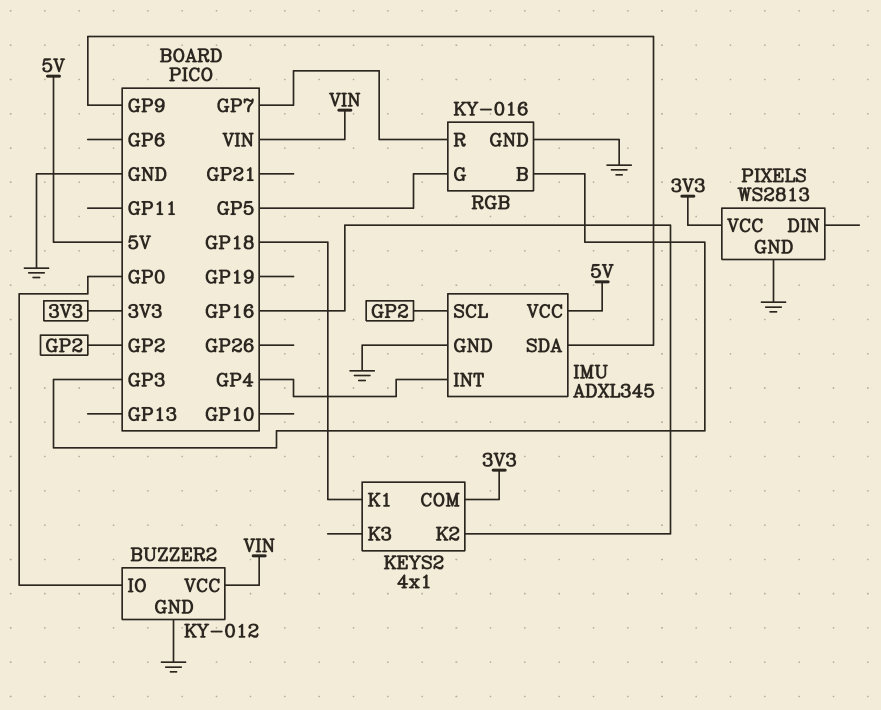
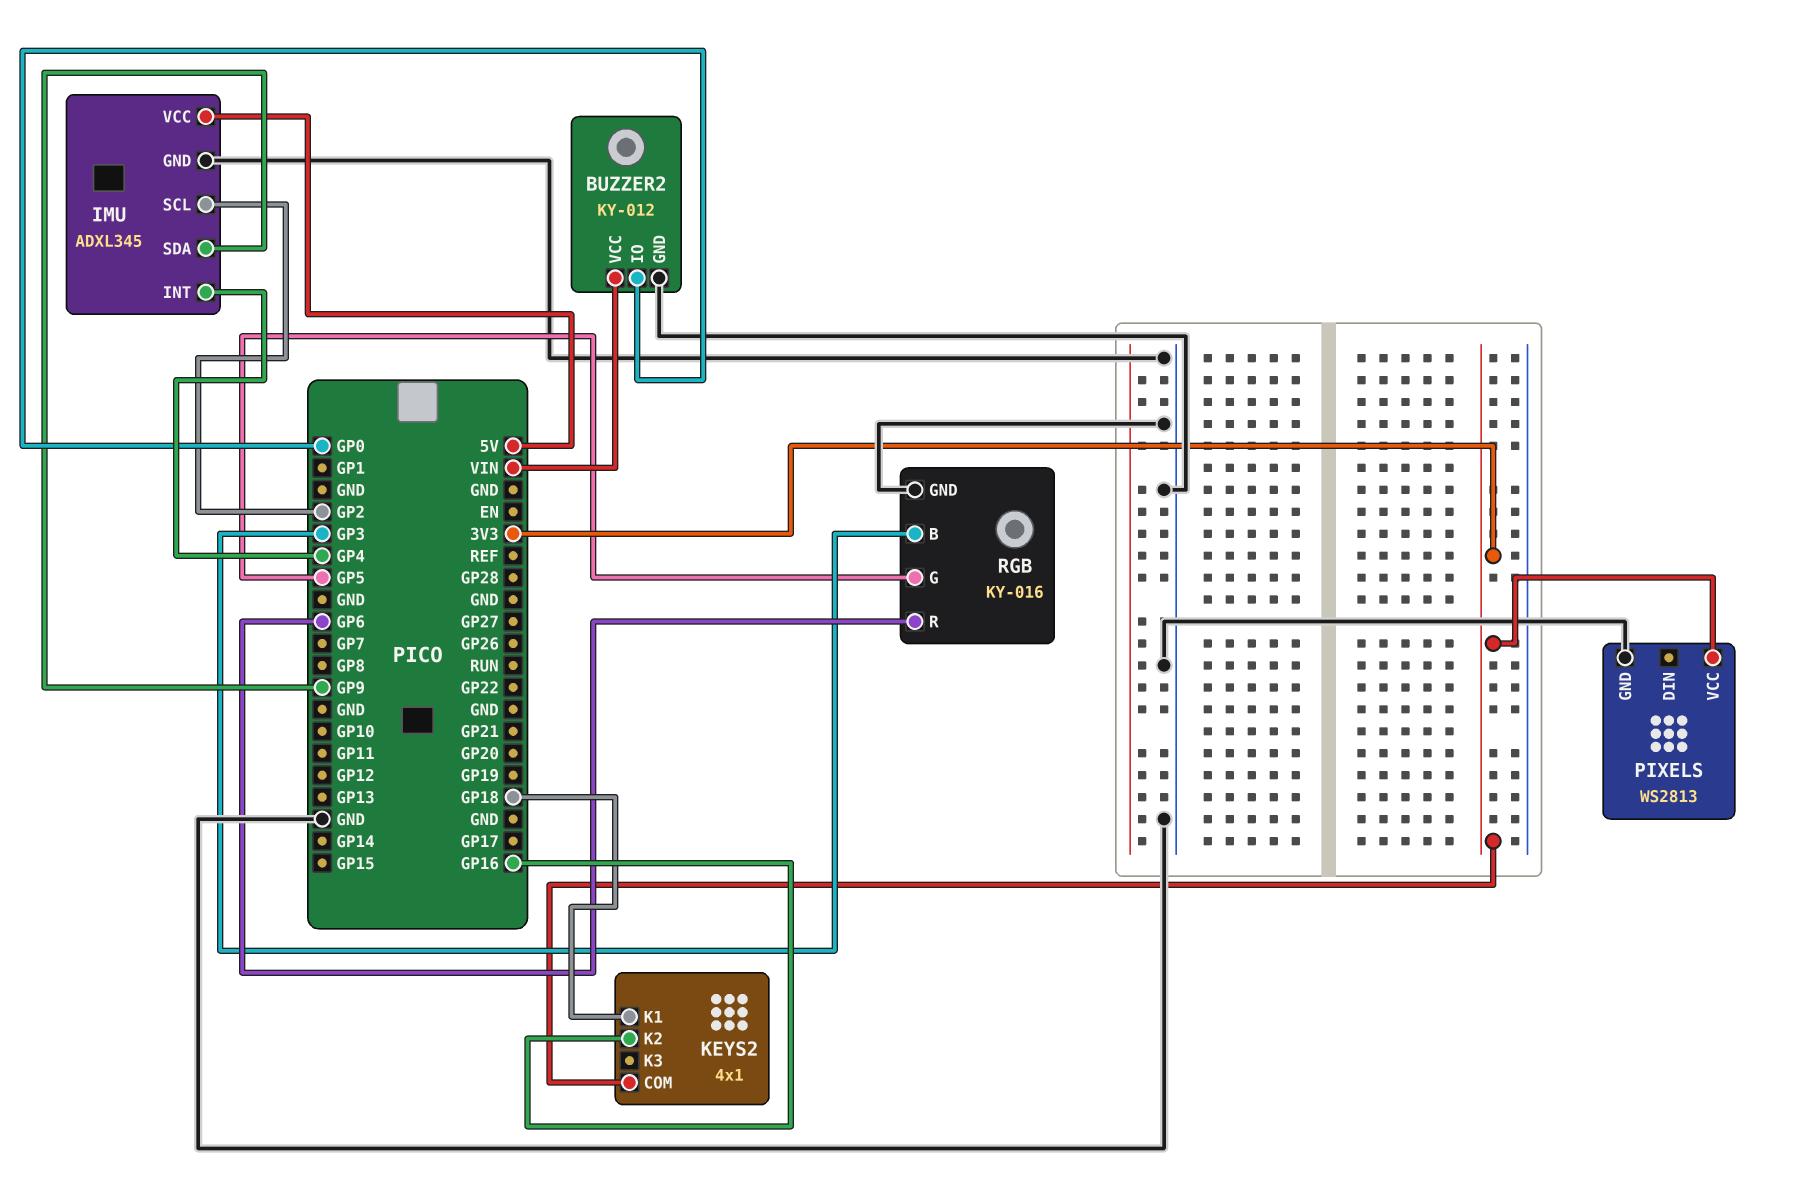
RGB pin R: GP7 -> GP6

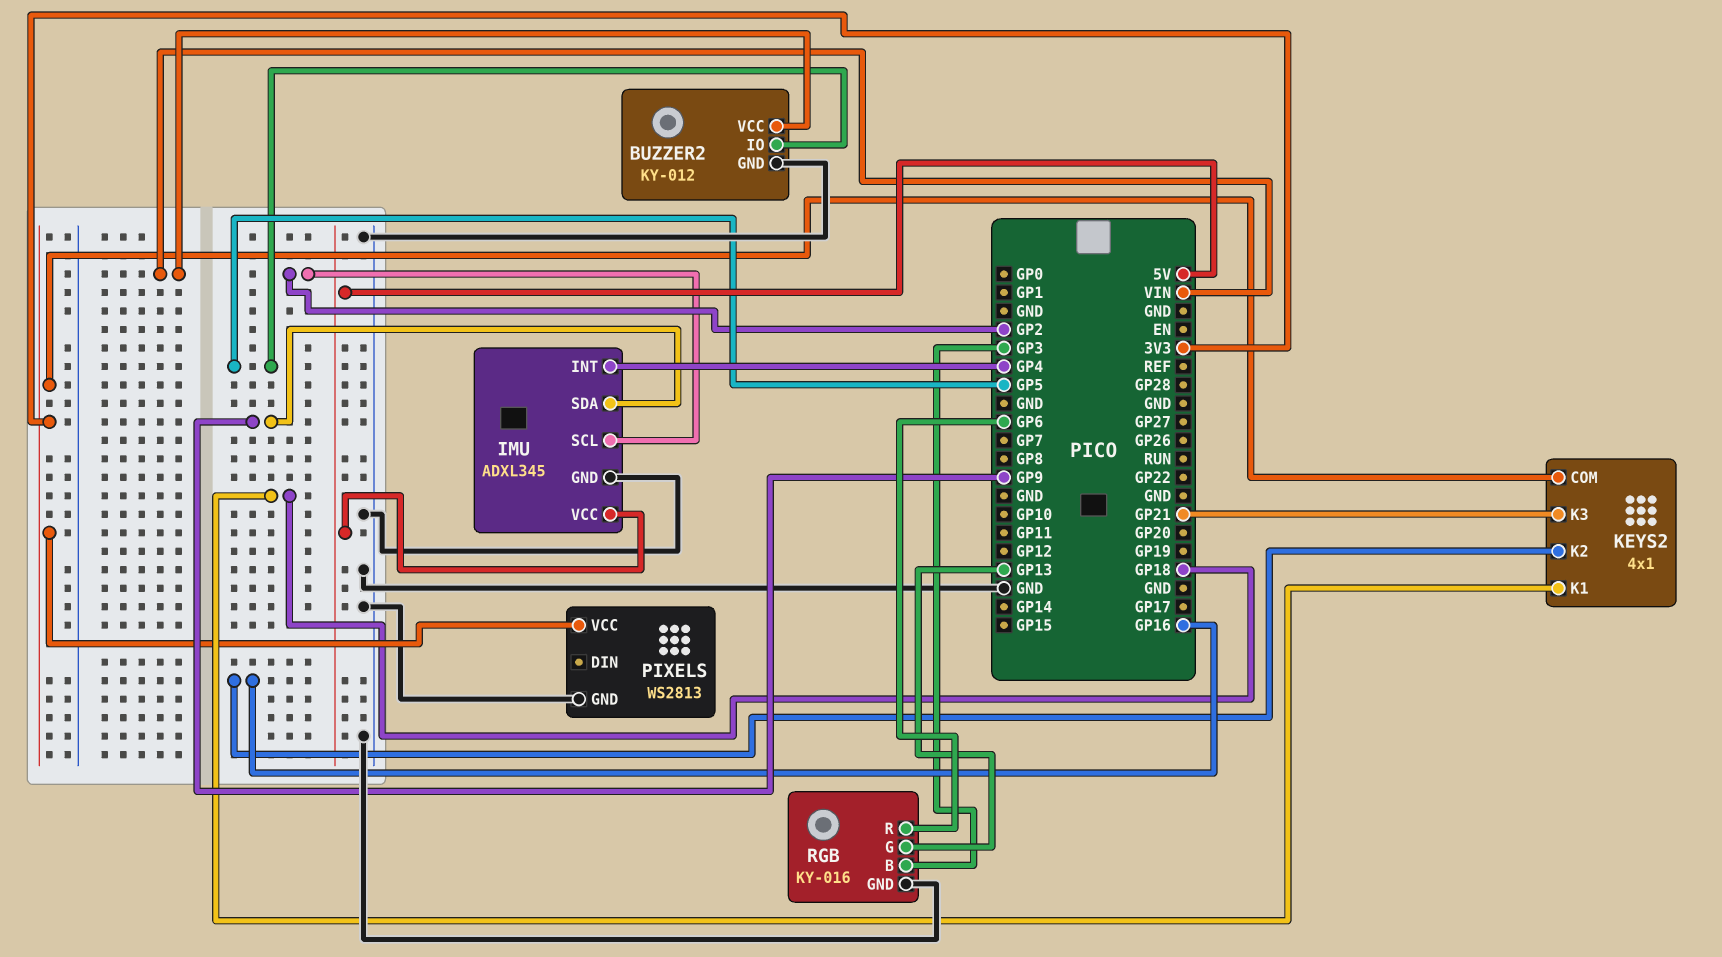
BUZZER2 pin IO: GP0 -> GP5
KEYS2 pin K3: none -> GP21
RGB pin G: GP5 -> GP13

